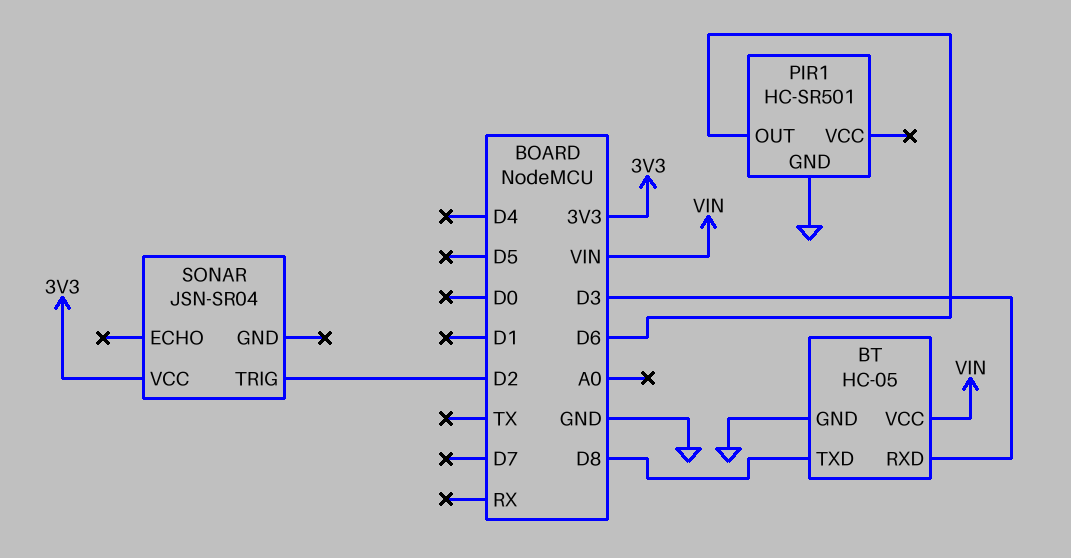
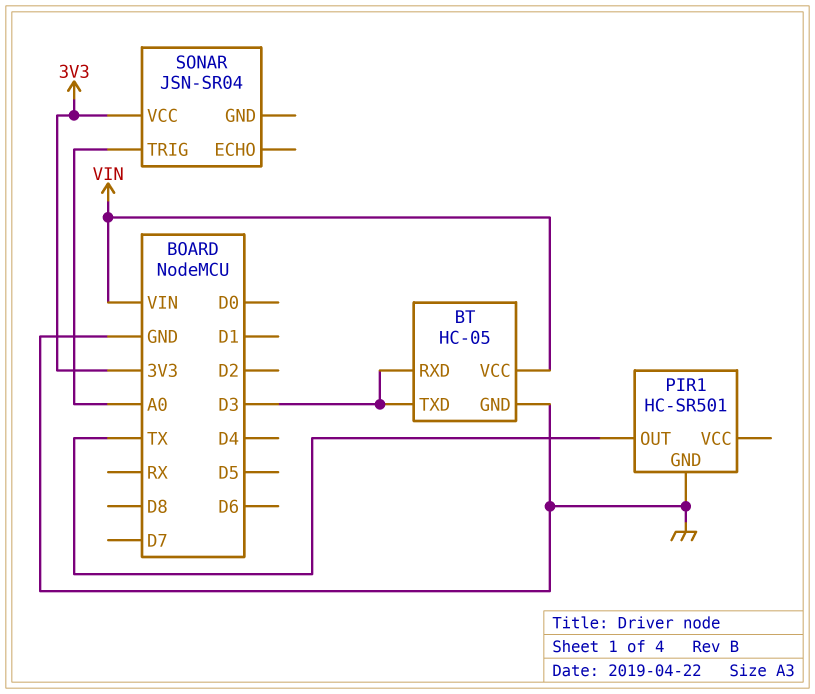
BT pin TXD: D8 -> D3
PIR1 pin OUT: D6 -> TX
SONAR pin TRIG: D2 -> A0

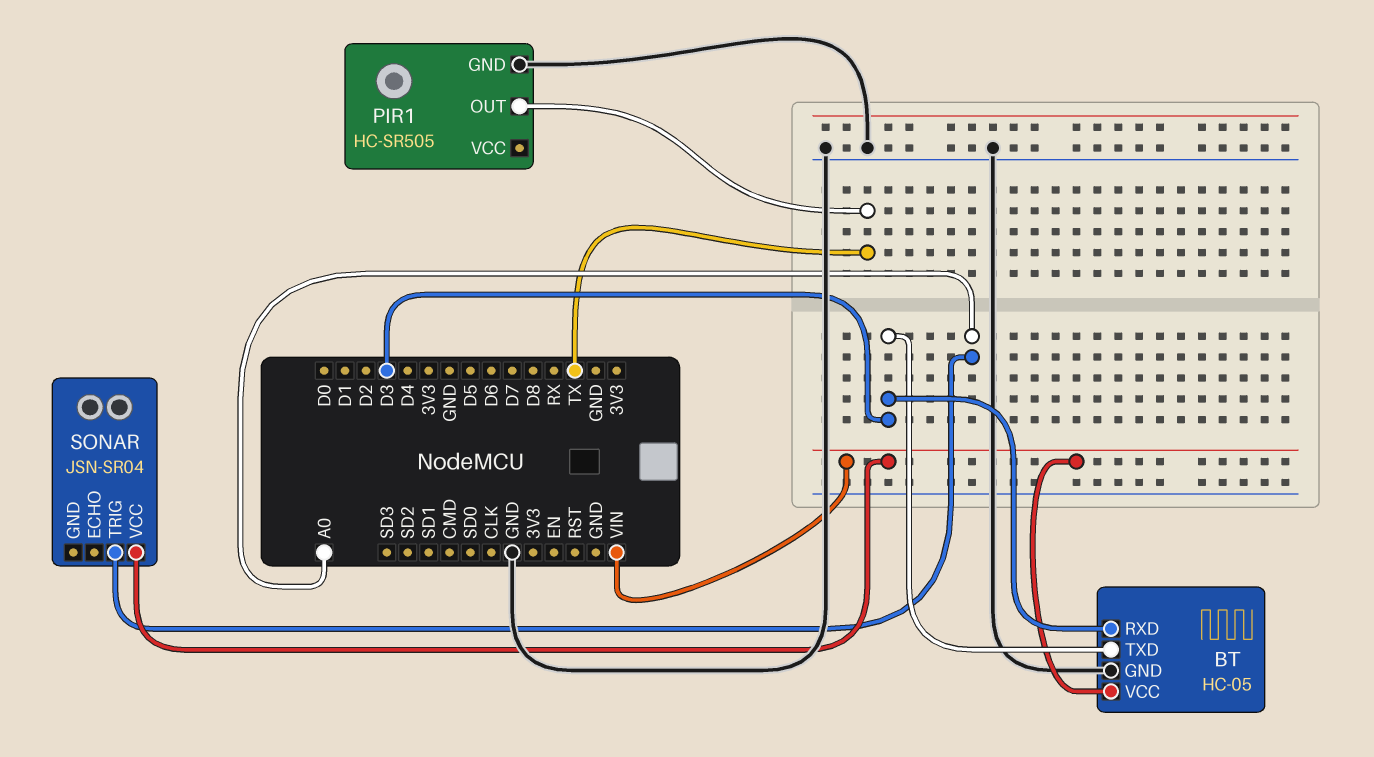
PIR1: HC-SR501 -> HC-SR505
SONAR pin VCC: 3V3 -> VIN

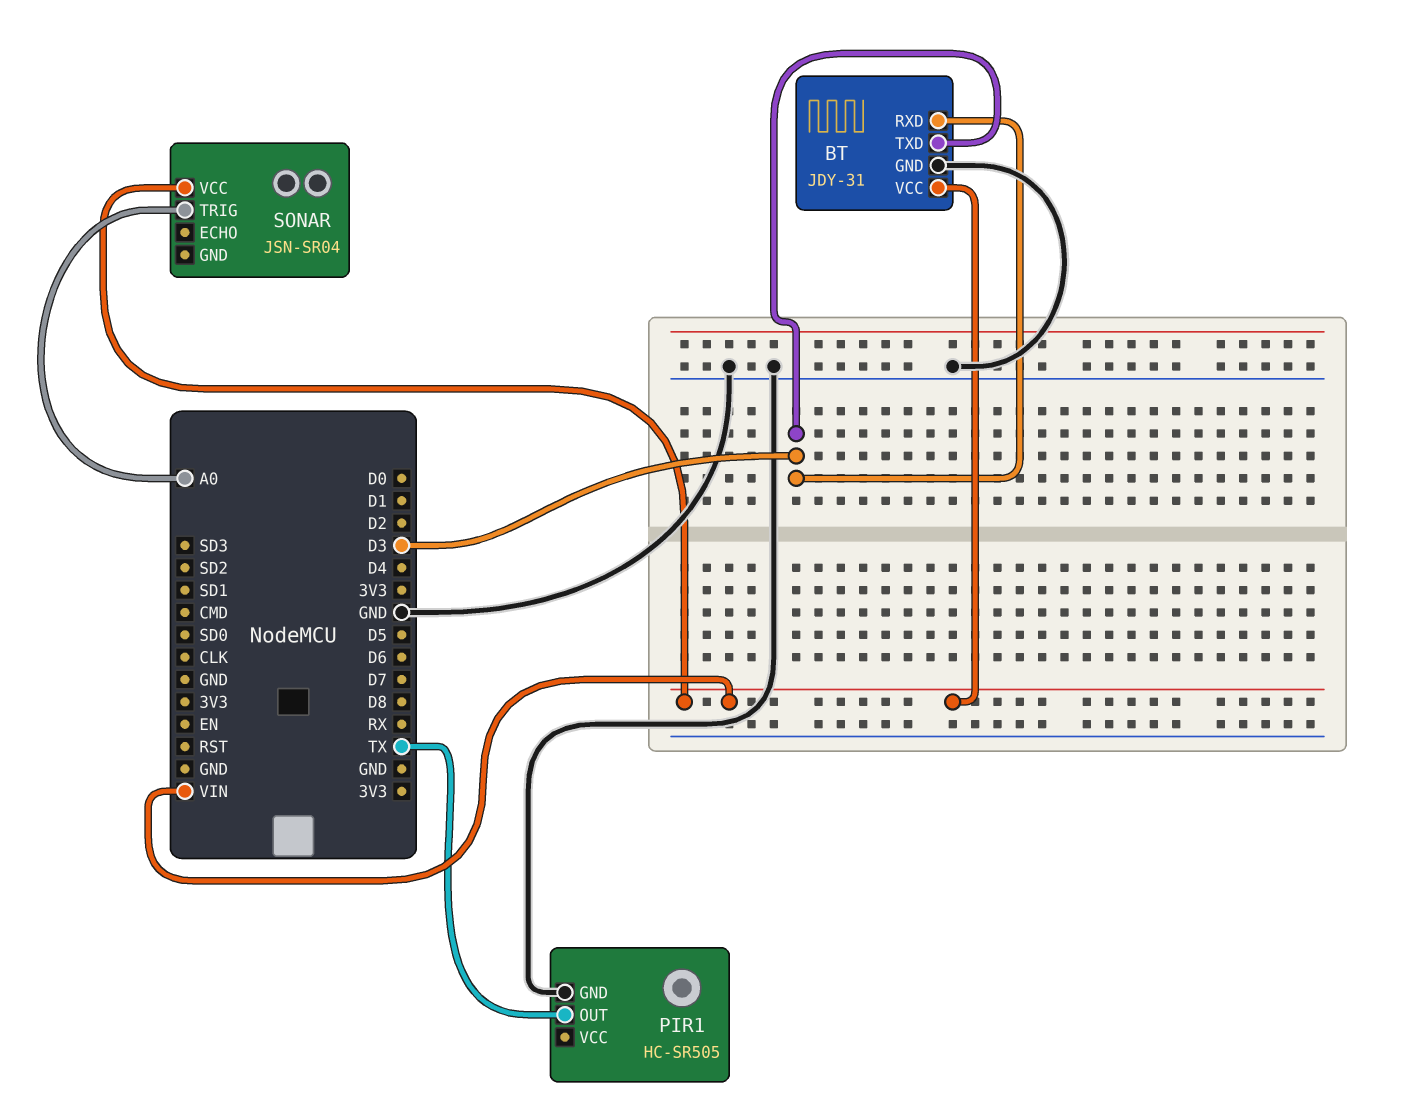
BT: HC-05 -> JDY-31

